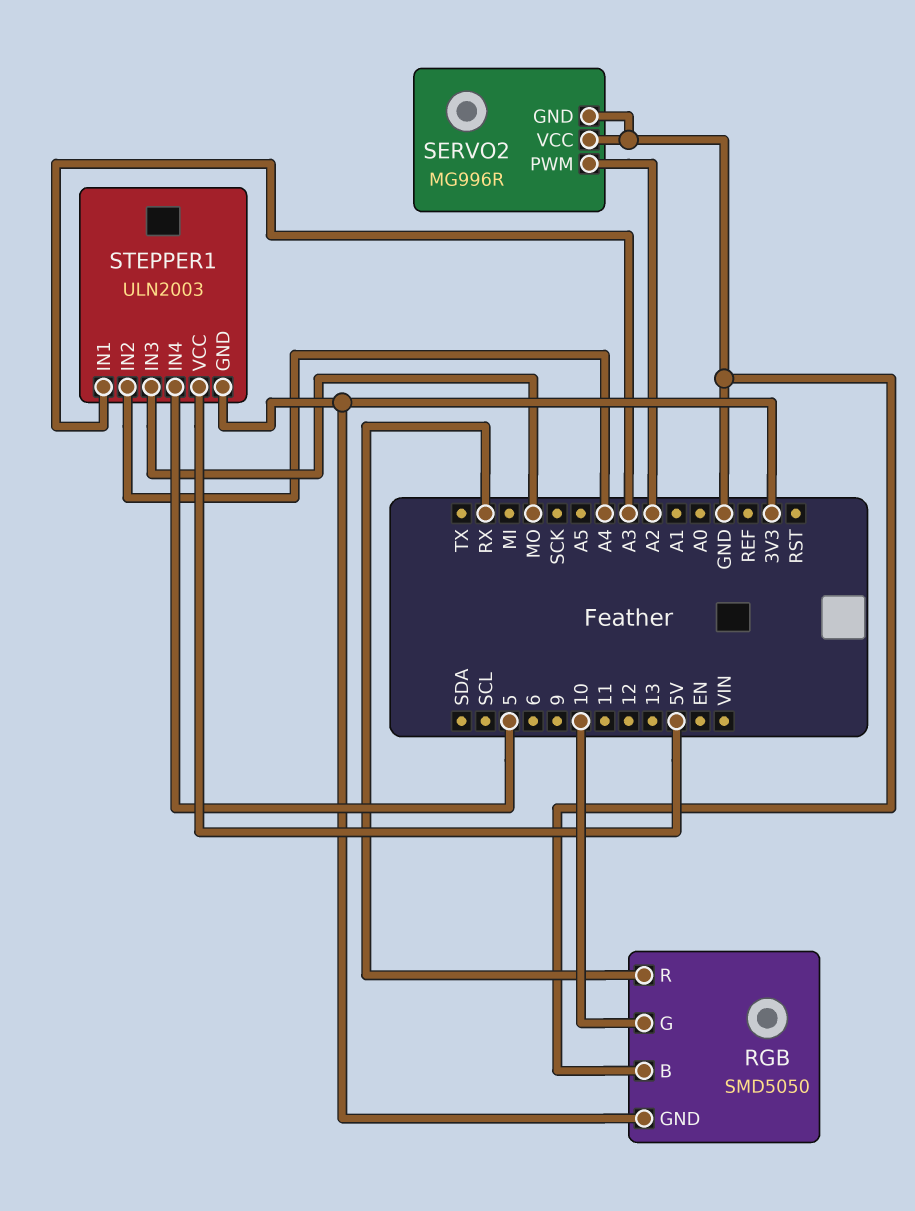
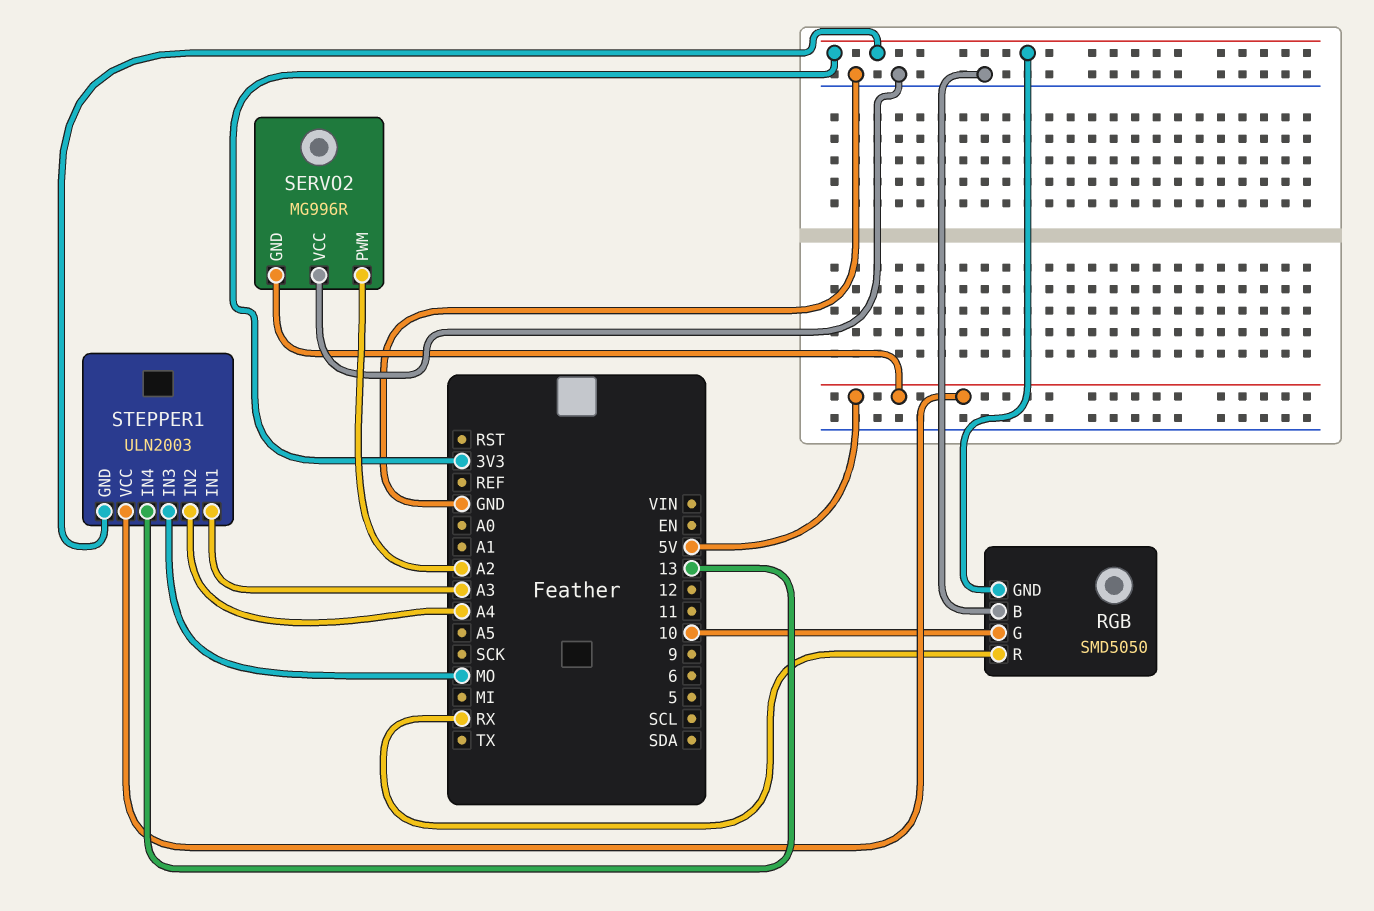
SERVO2 pin GND: GND -> 5V
STEPPER1 pin IN4: 5 -> 13

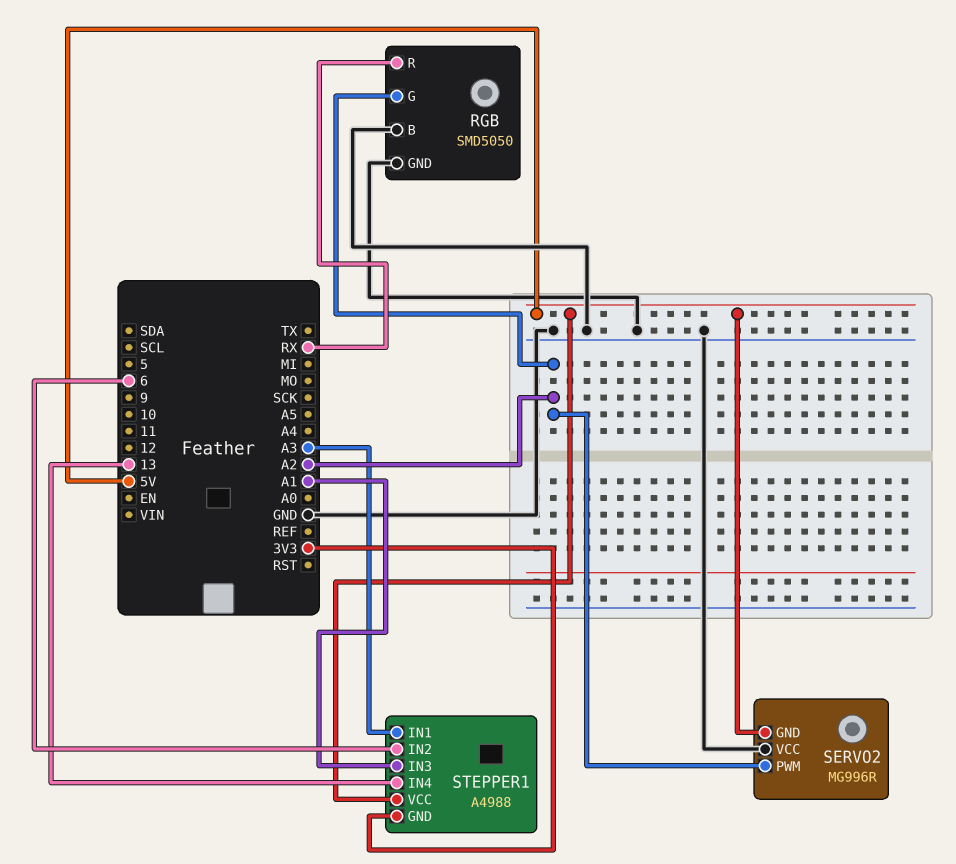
RGB pin G: 10 -> A2
RGB pin GND: 3V3 -> GND
STEPPER1: ULN2003 -> A4988
STEPPER1 pin IN2: A4 -> 6
STEPPER1 pin IN3: MO -> A1

